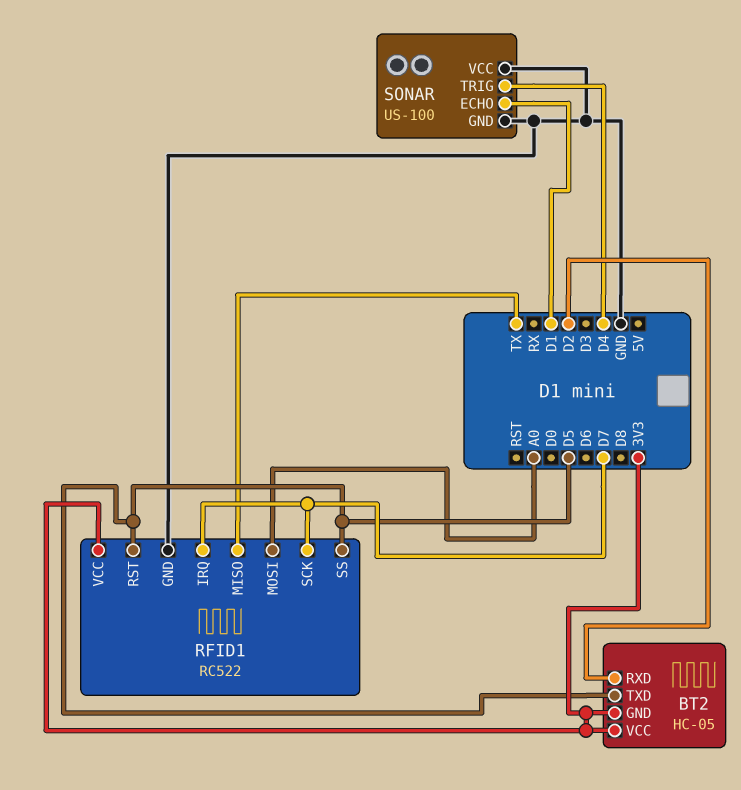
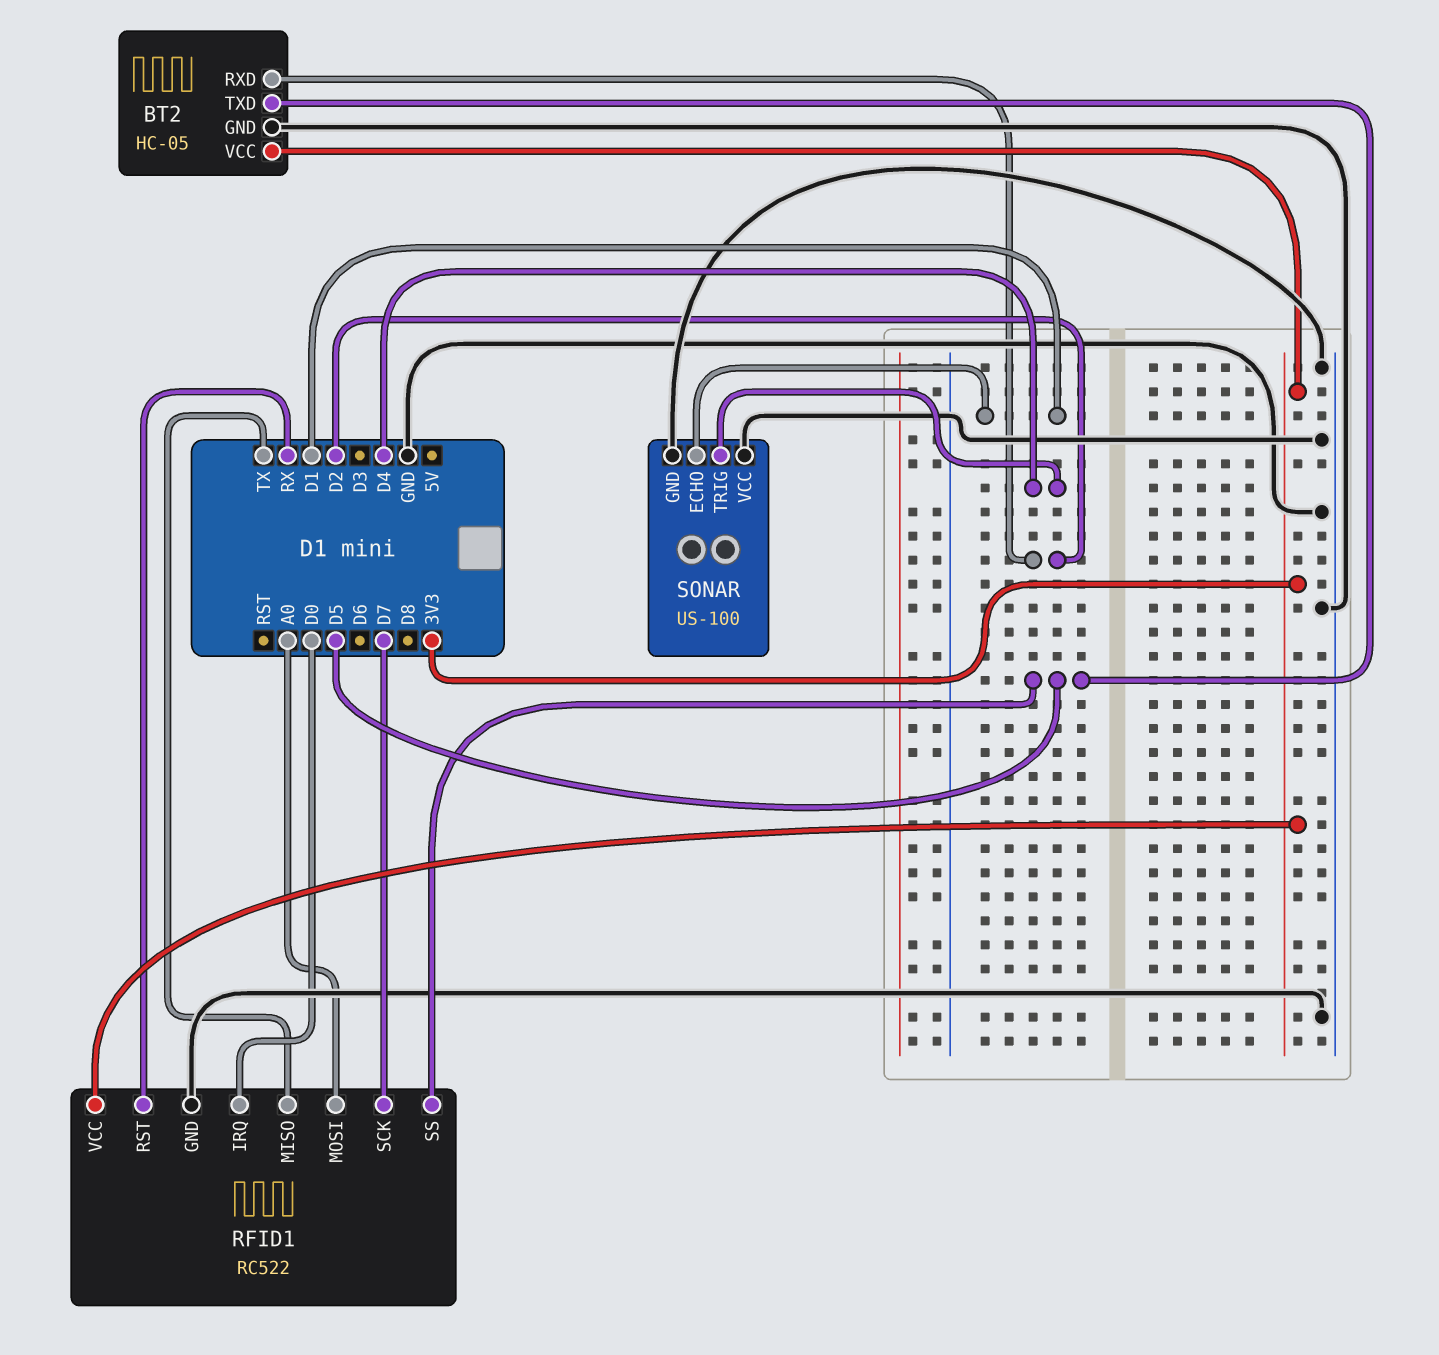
BT2 pin GND: 3V3 -> GND
RFID1 pin IRQ: D7 -> D0
RFID1 pin RST: D5 -> RX

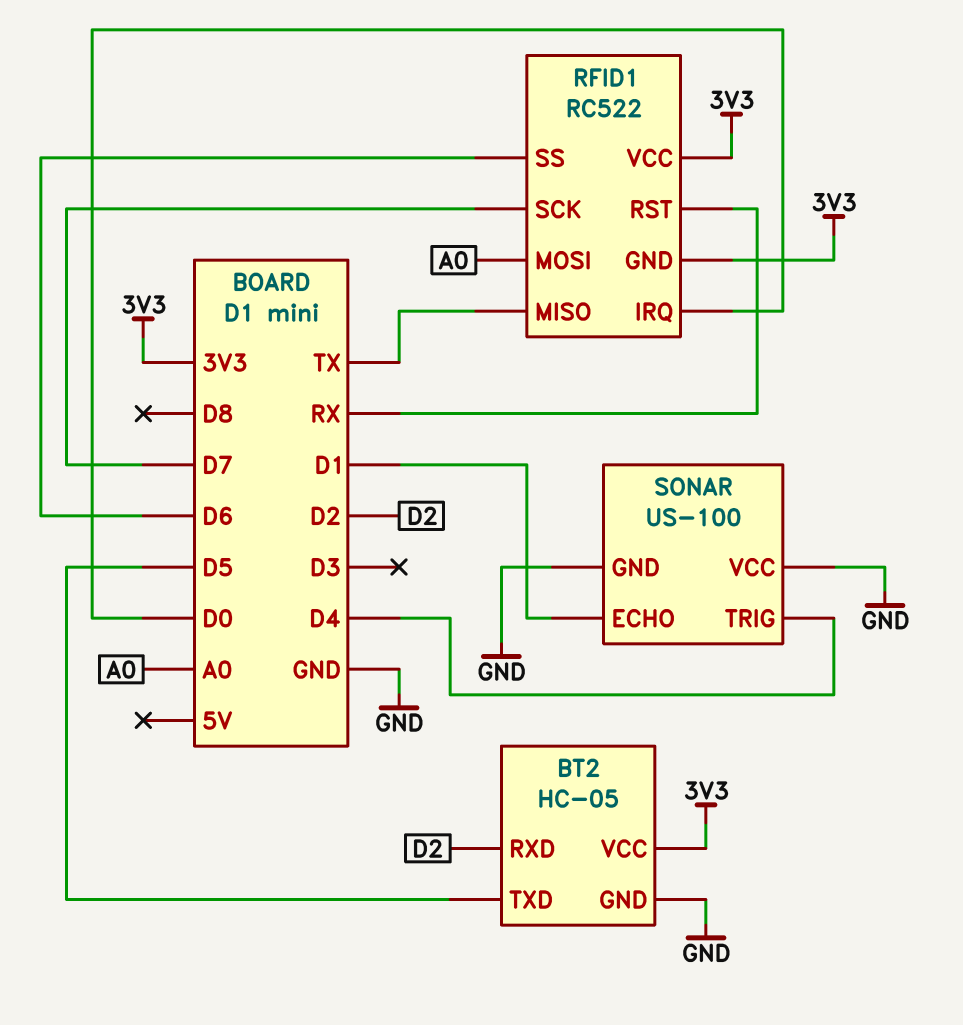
RFID1 pin GND: GND -> 3V3
RFID1 pin SS: D5 -> D6

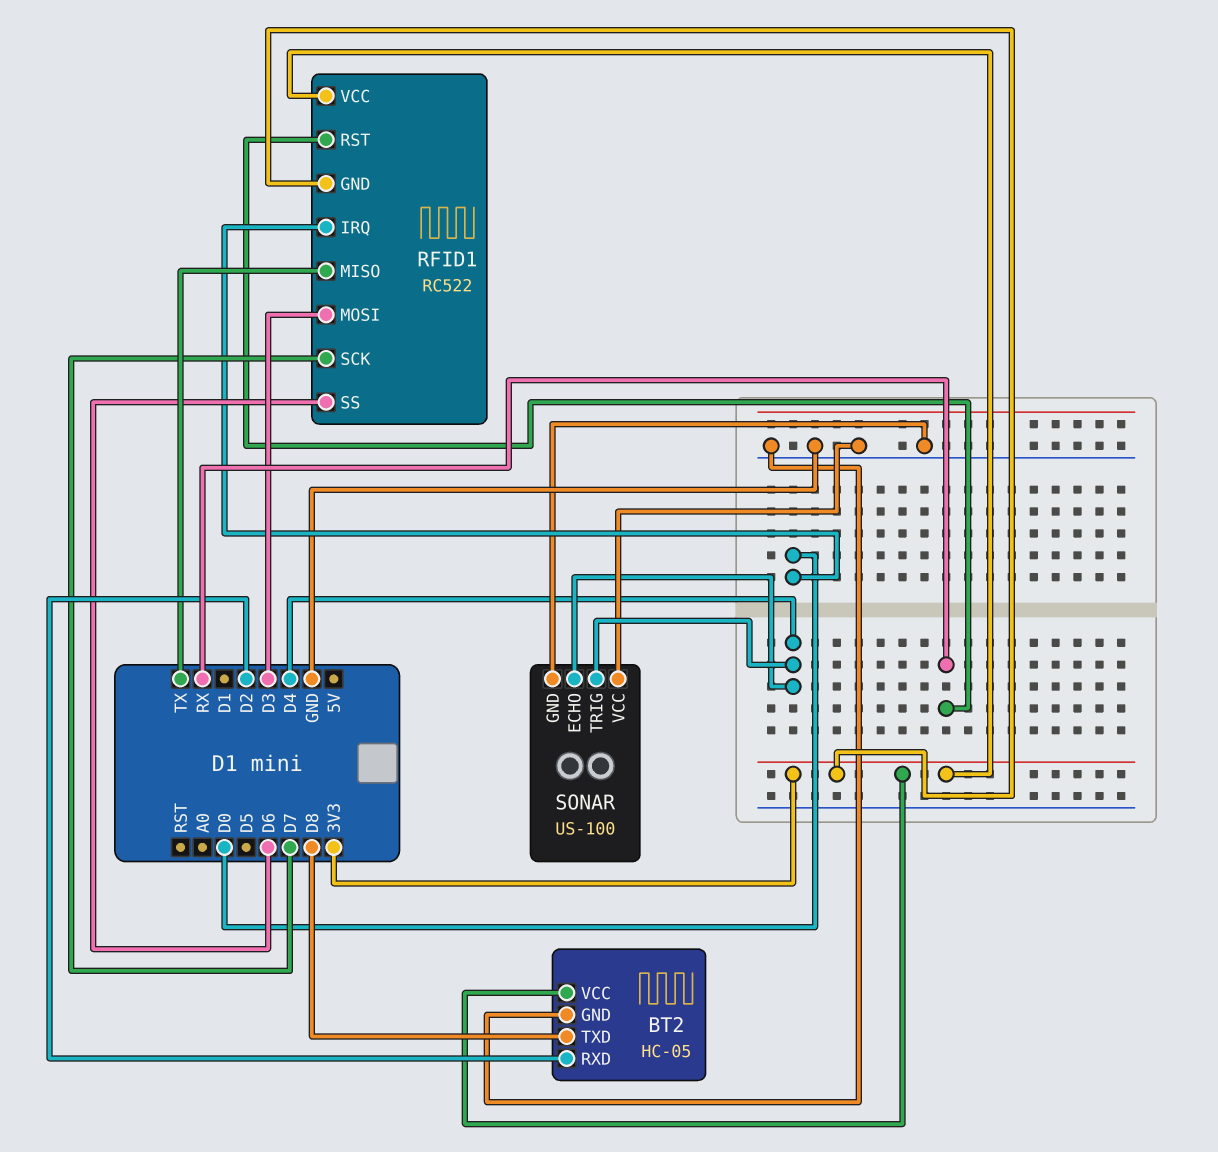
BT2 pin TXD: D5 -> D8
RFID1 pin MOSI: A0 -> D3
SONAR pin ECHO: D1 -> D4

